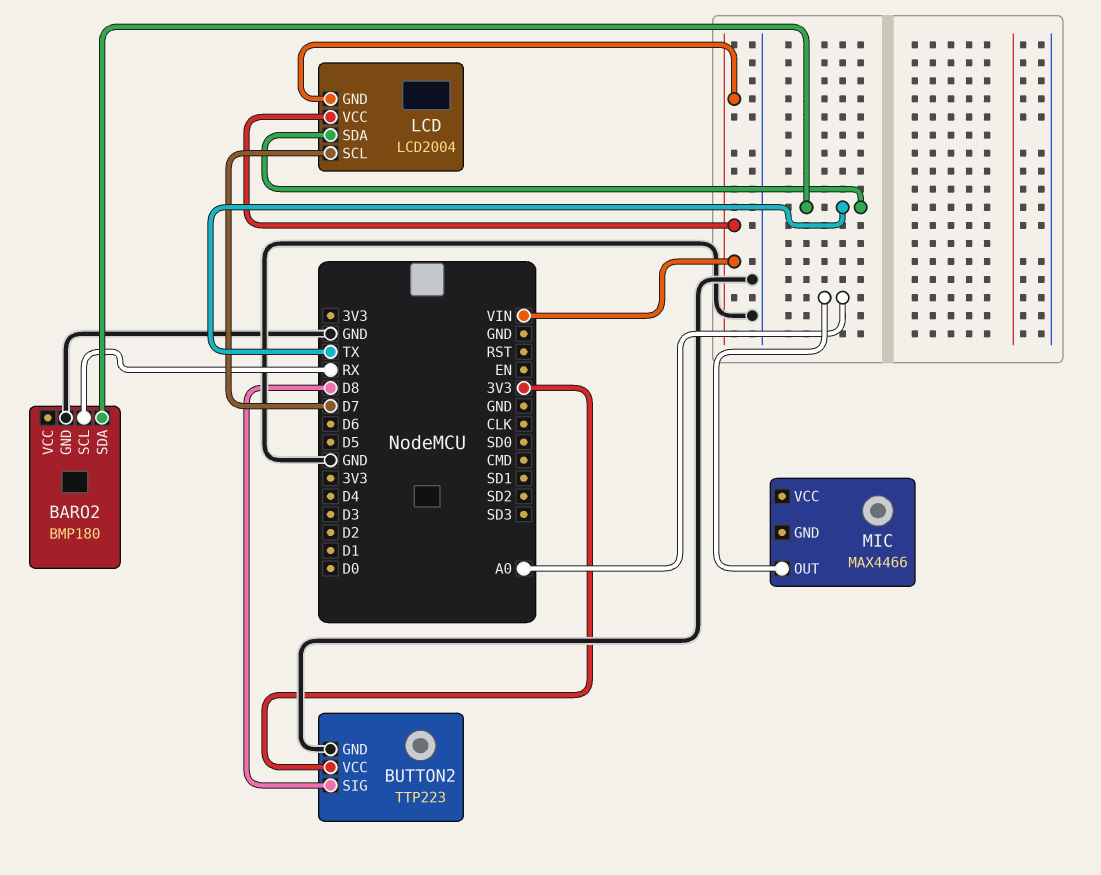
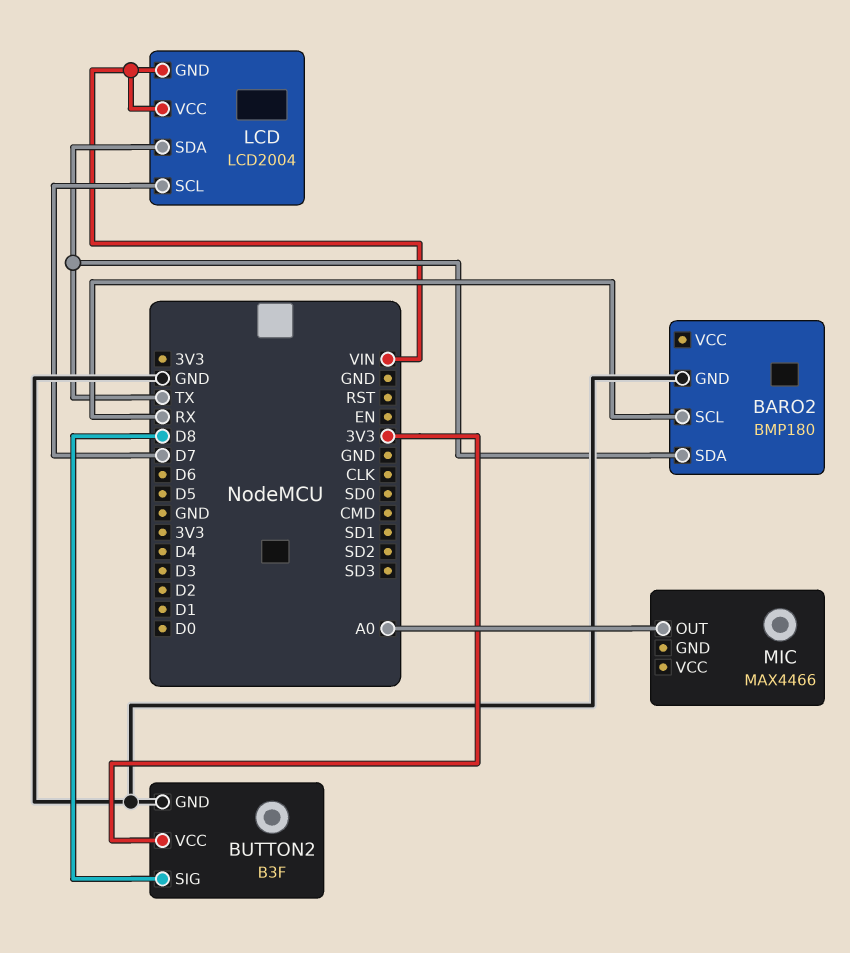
BUTTON2: TTP223 -> B3F

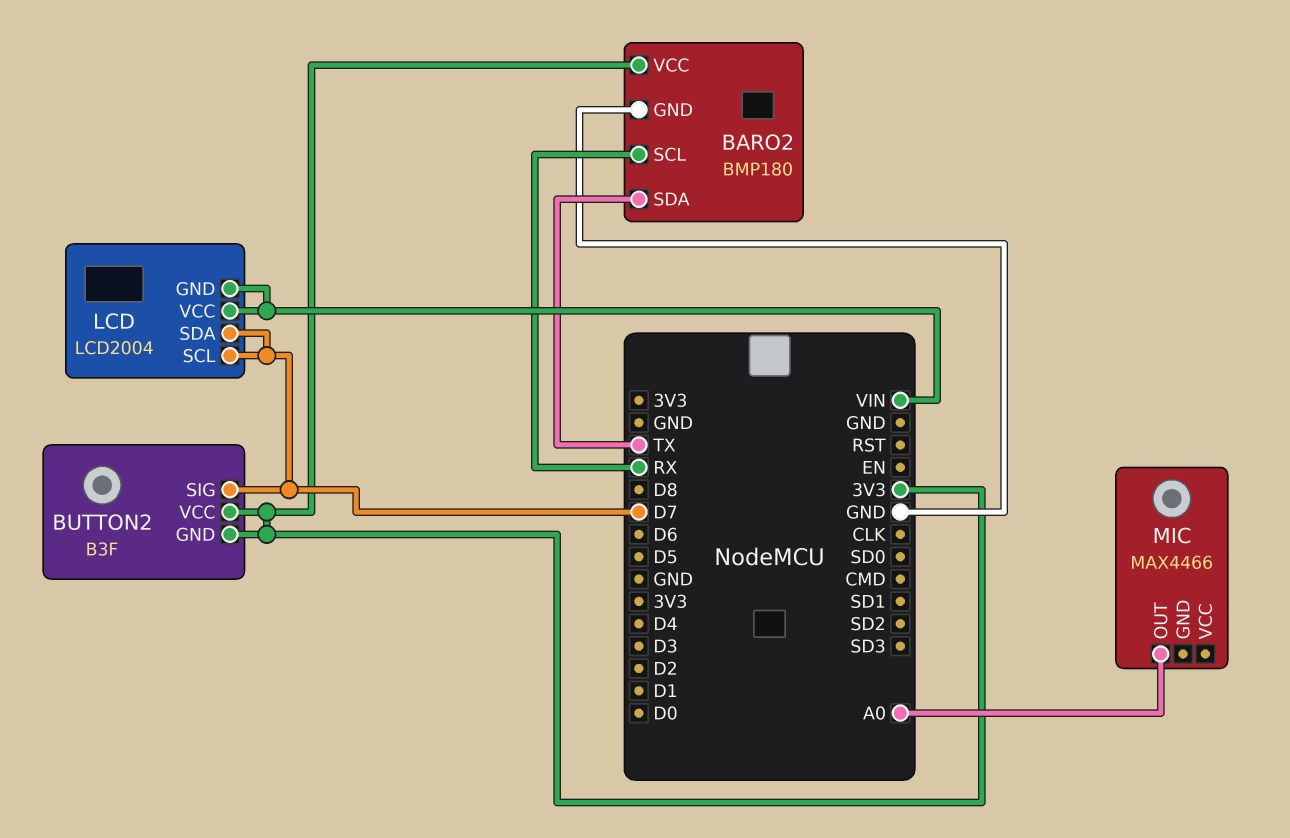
BARO2 pin VCC: none -> 3V3
BUTTON2 pin GND: GND -> 3V3
BUTTON2 pin SIG: D8 -> D7
LCD pin SDA: TX -> D7

